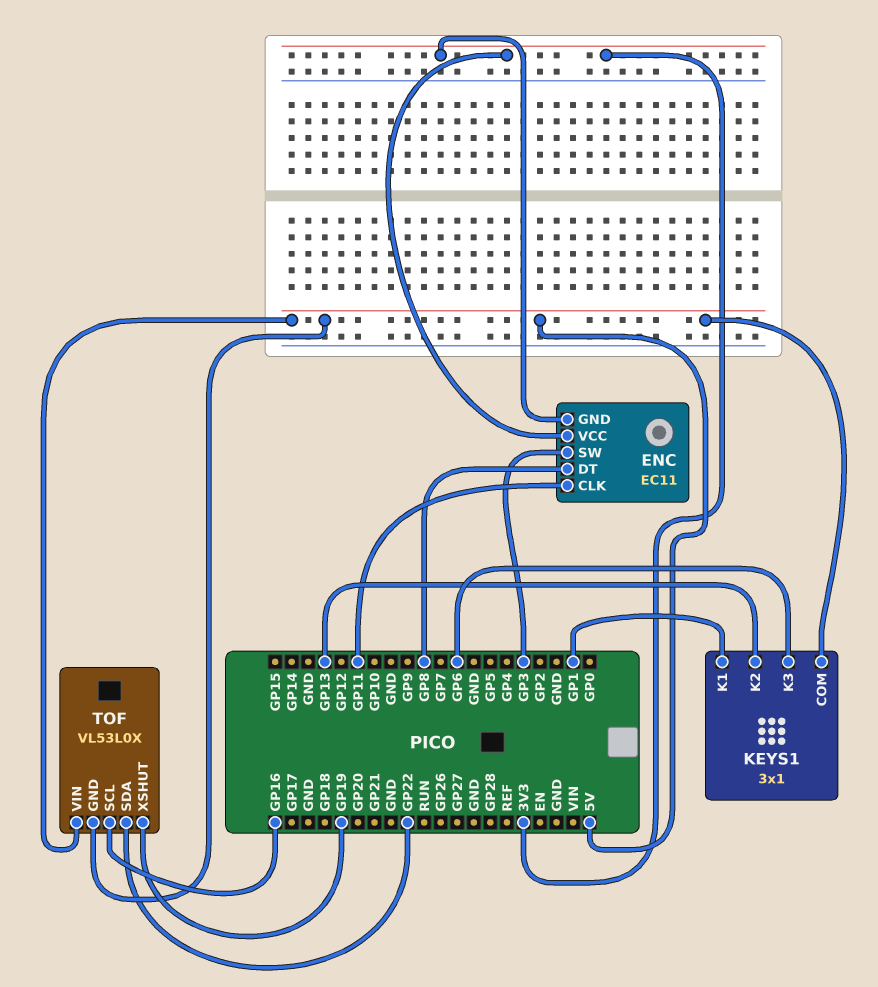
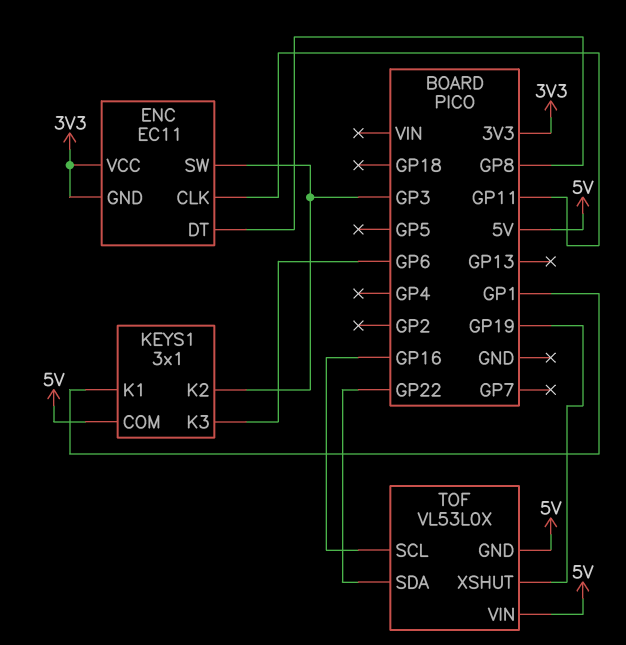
KEYS1 pin K2: GP13 -> GP3

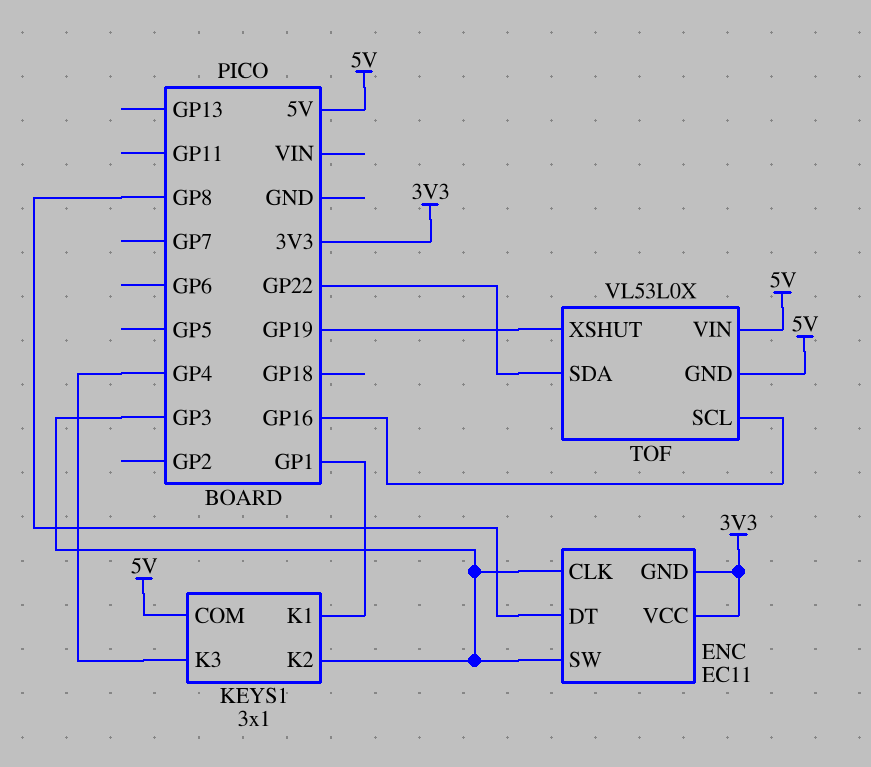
ENC pin CLK: GP11 -> GP3
KEYS1 pin K3: GP6 -> GP4

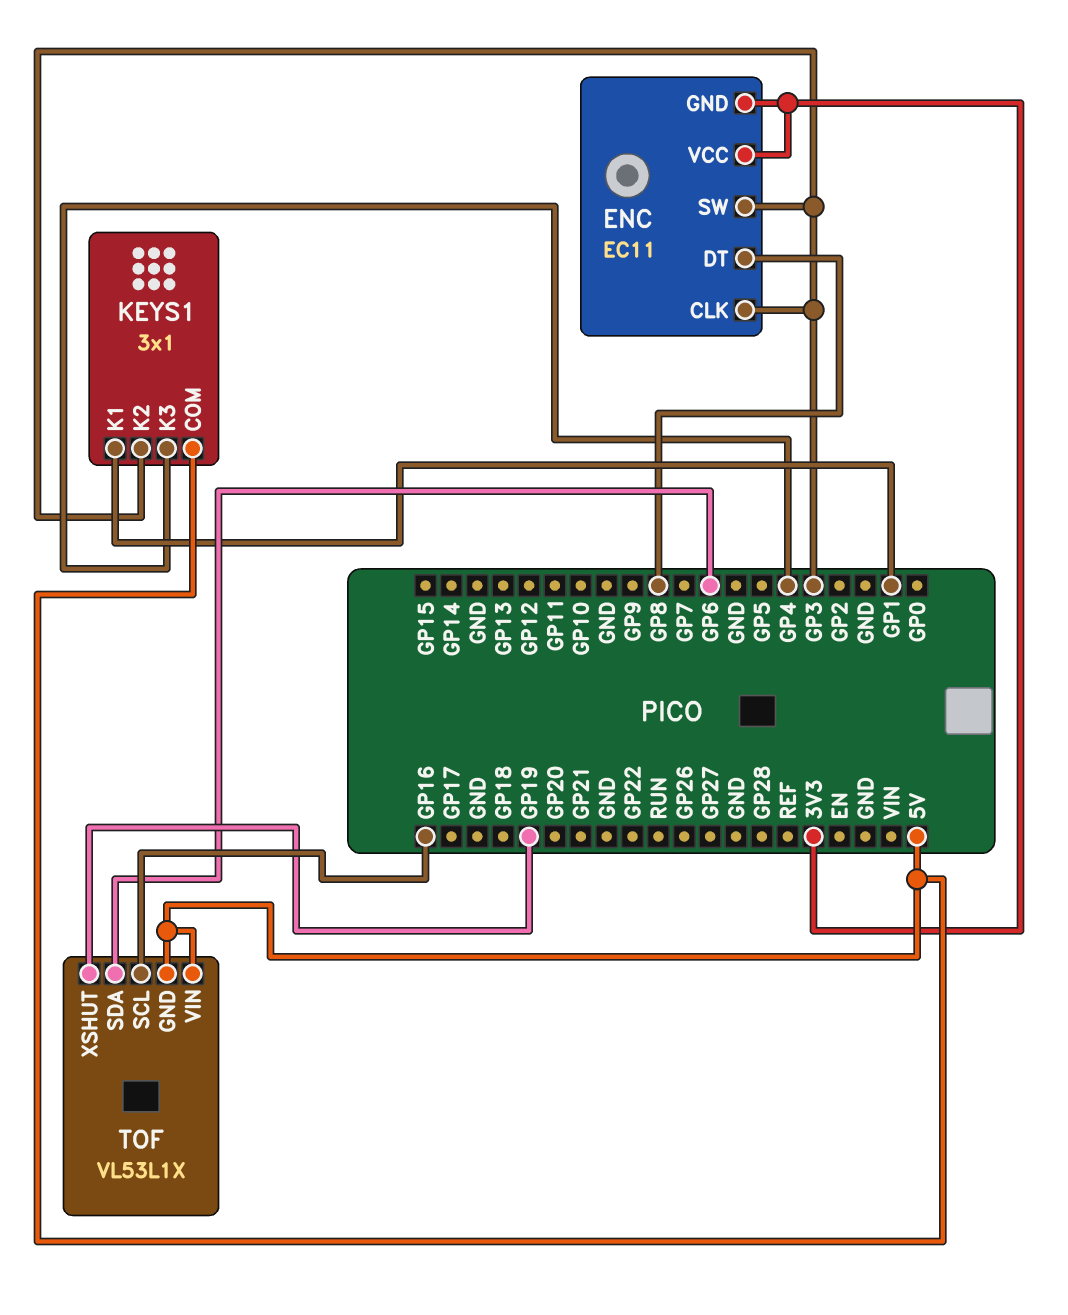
TOF: VL53L0X -> VL53L1X
TOF pin SDA: GP22 -> GP6

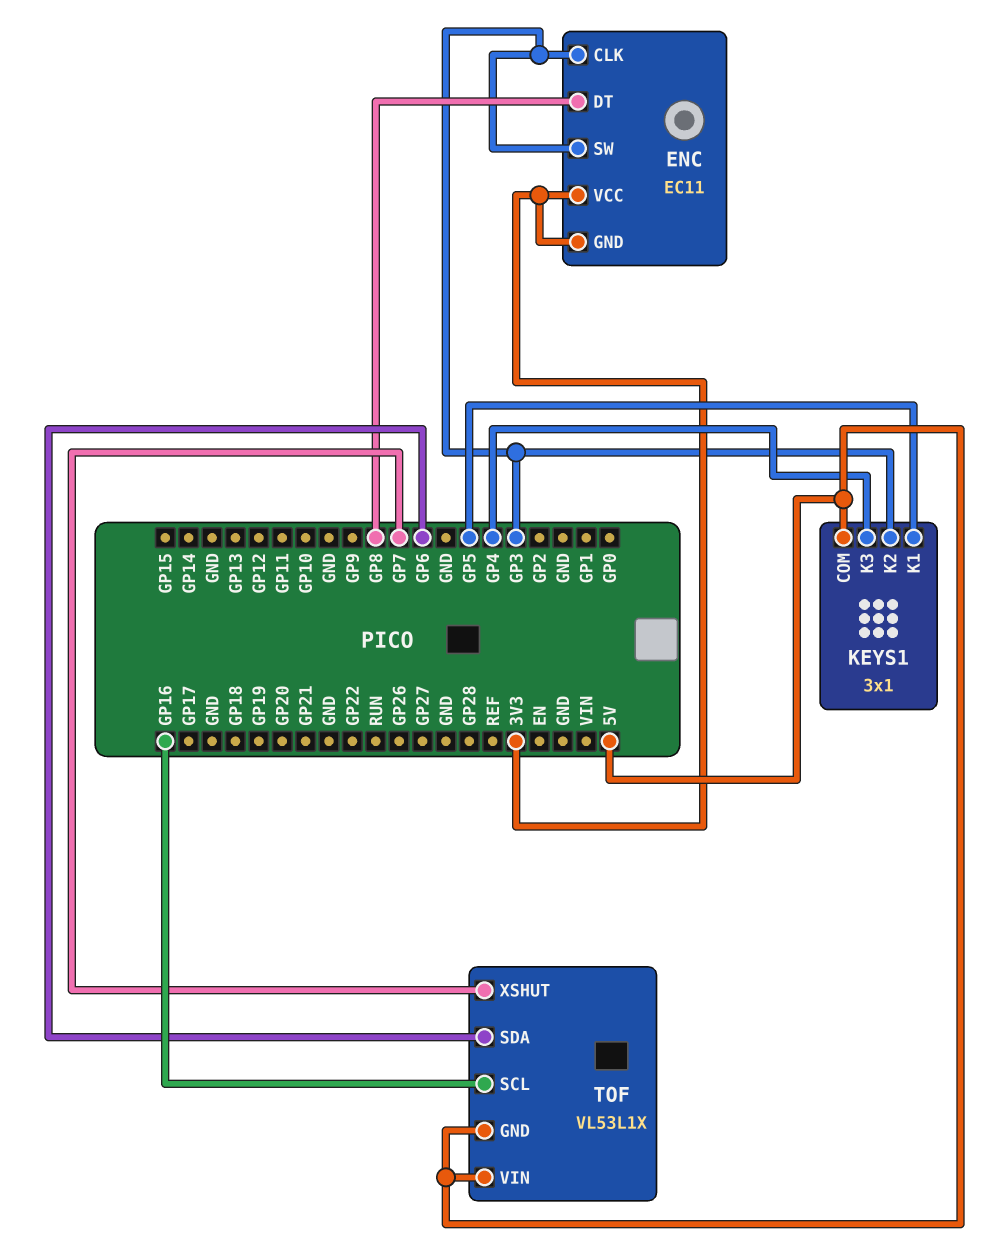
KEYS1 pin K1: GP1 -> GP5
TOF pin XSHUT: GP19 -> GP7

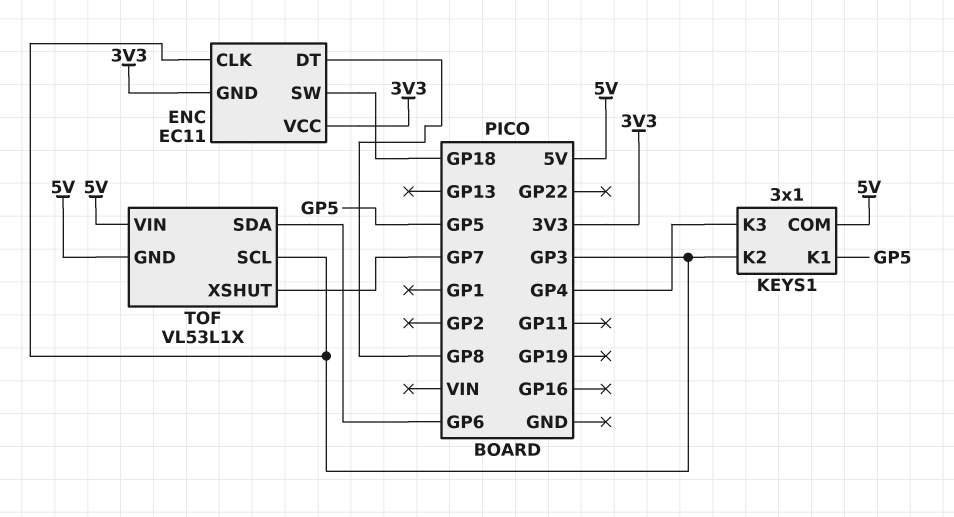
ENC pin SW: GP3 -> GP18
TOF pin SCL: GP16 -> GP3

